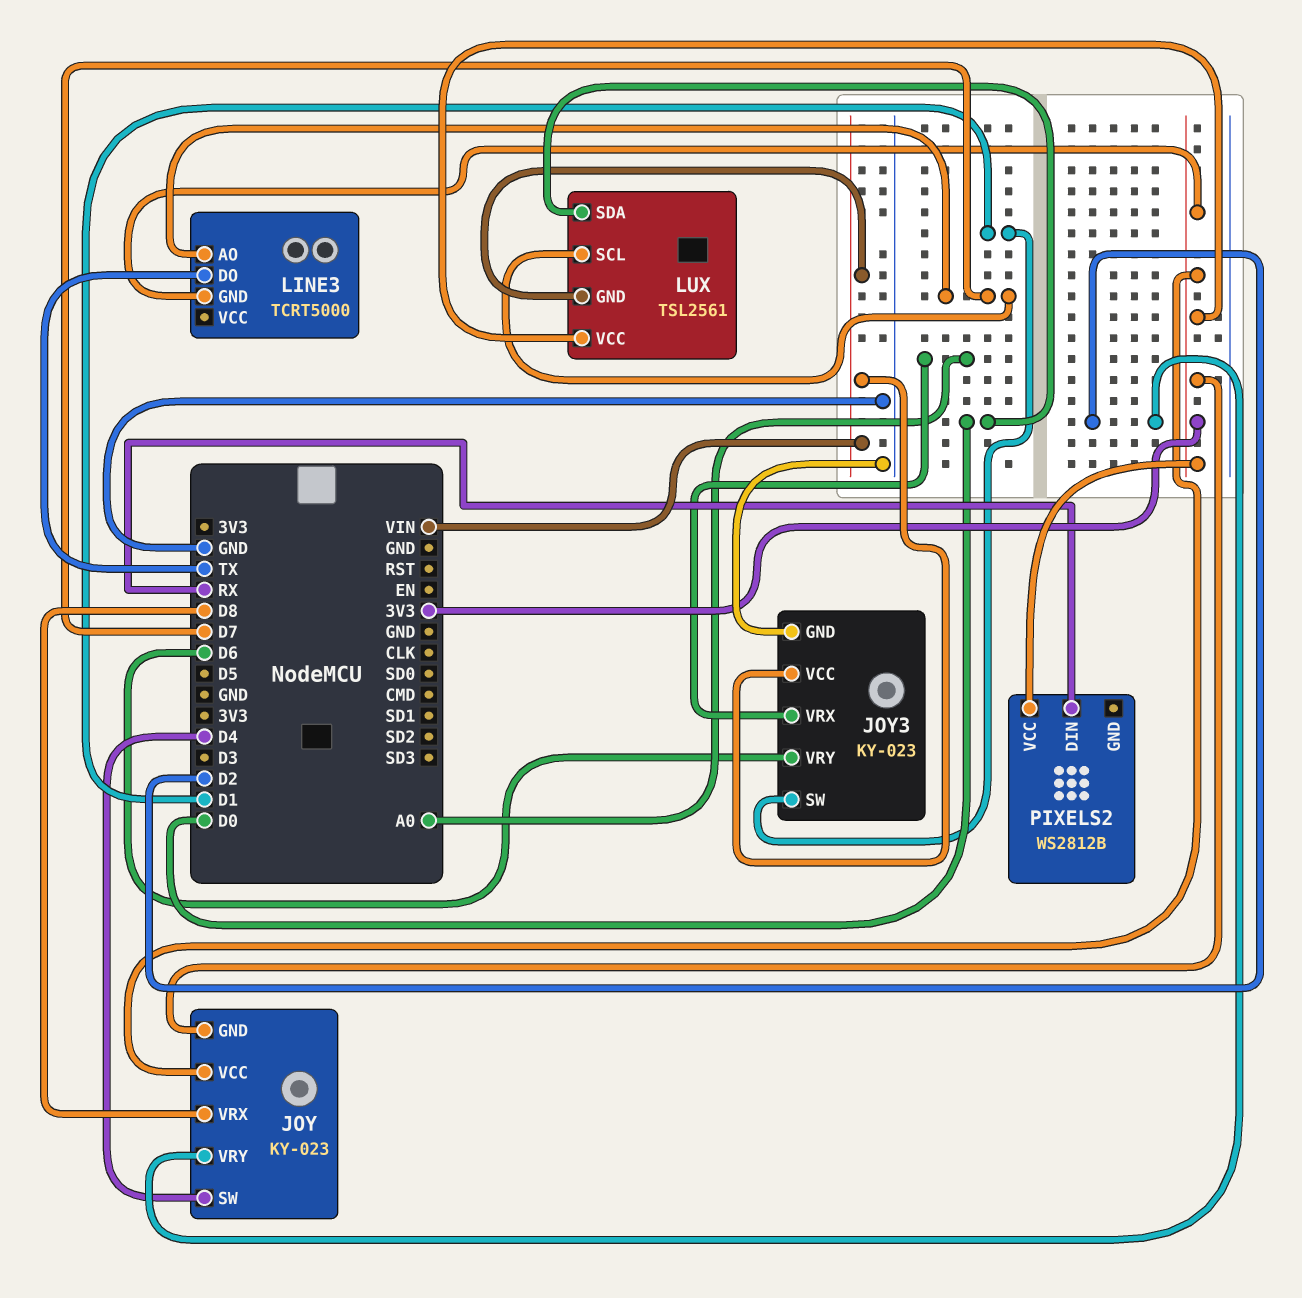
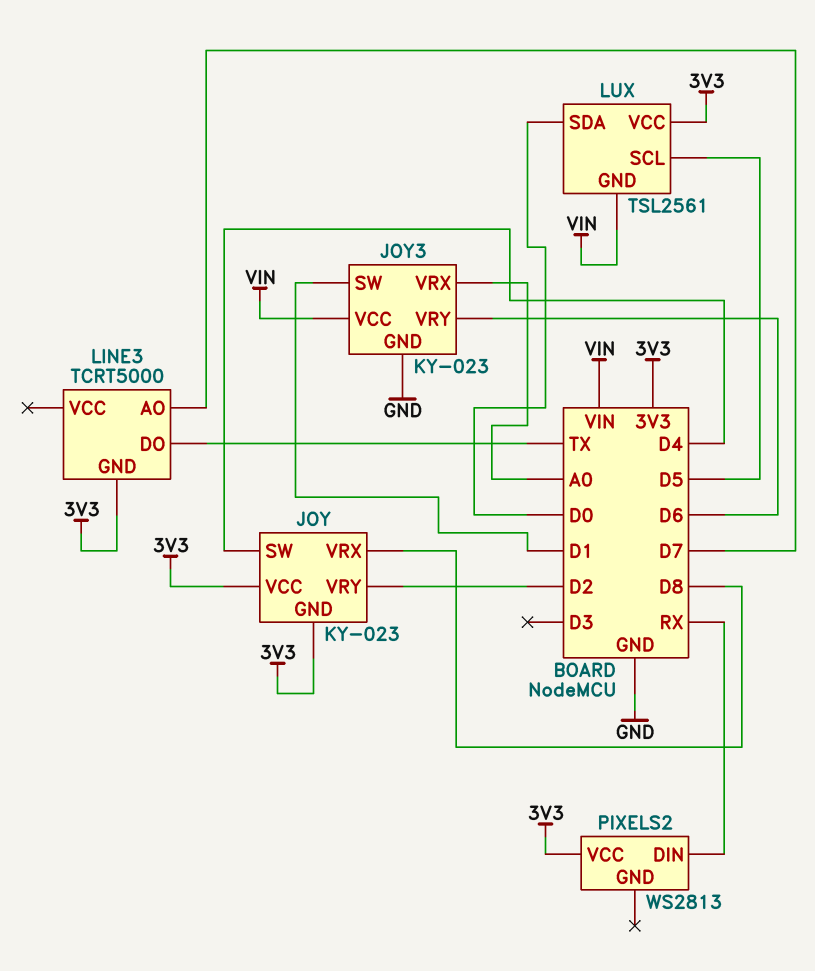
LUX pin SCL: D7 -> D5
PIXELS2: WS2812B -> WS2813

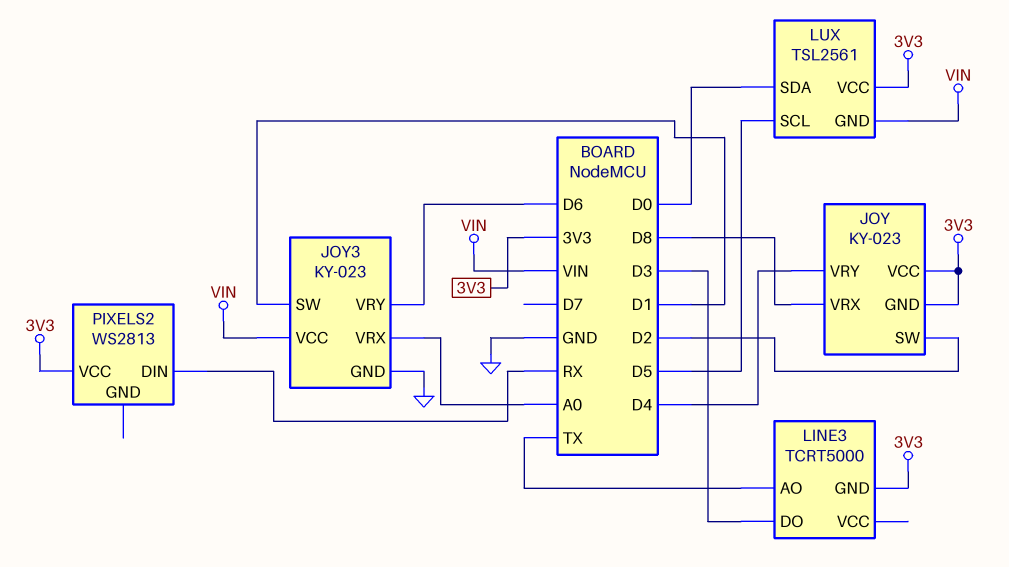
JOY pin SW: D4 -> D2
JOY pin VRY: D2 -> D4
LINE3 pin AO: D7 -> TX
LINE3 pin DO: TX -> D3

